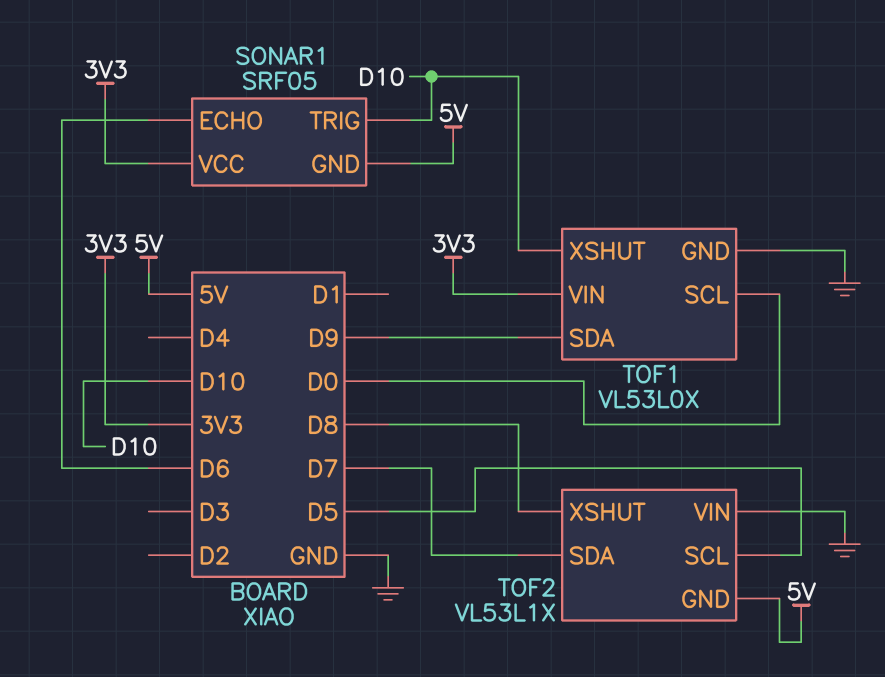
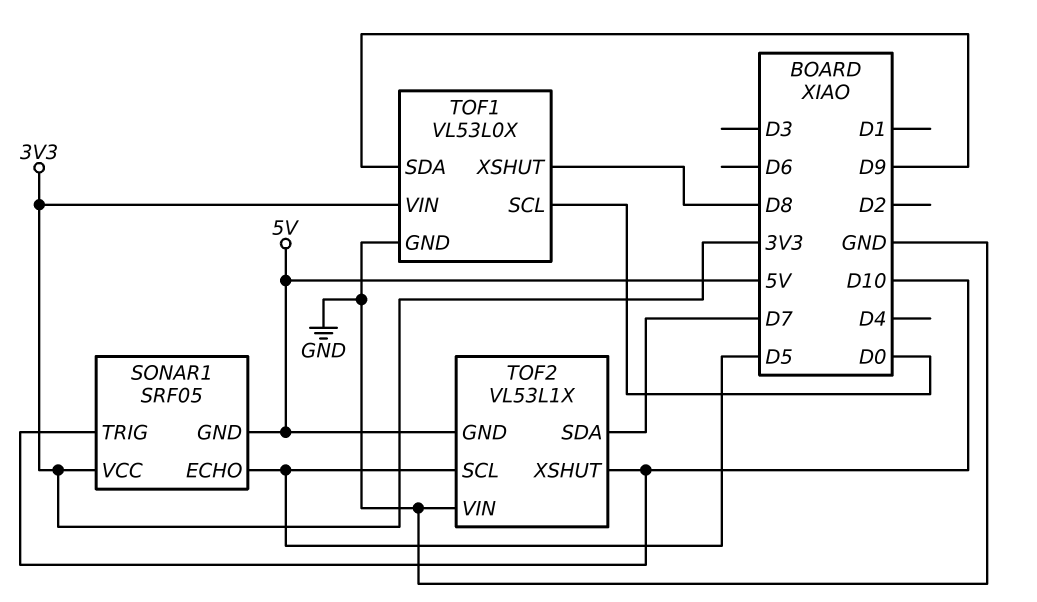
SONAR1 pin ECHO: D6 -> D5
TOF1 pin XSHUT: D10 -> D8
TOF2 pin XSHUT: D8 -> D10

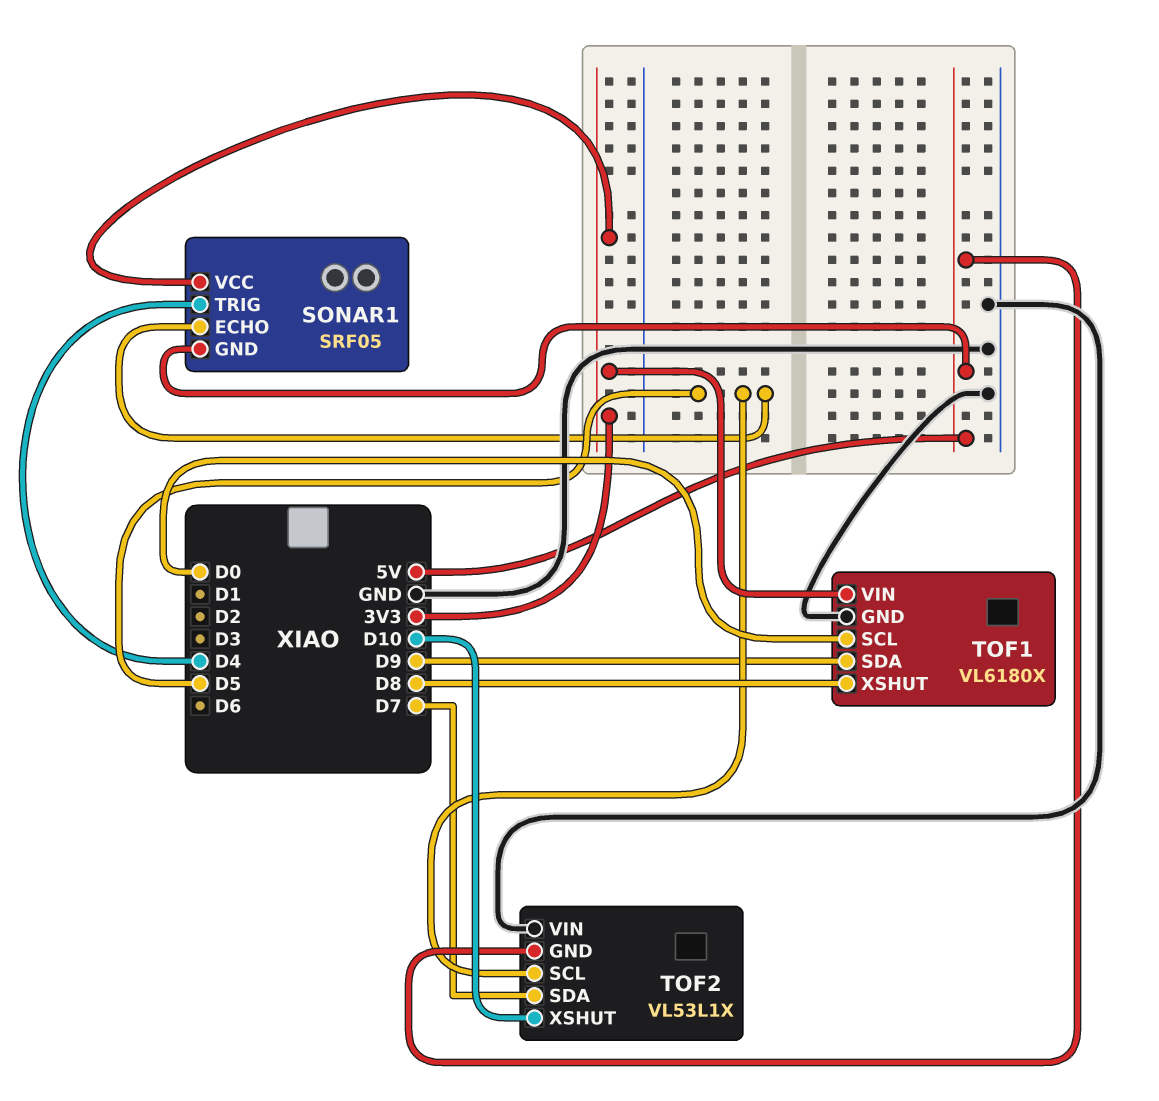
SONAR1 pin TRIG: D10 -> D4
TOF1: VL53L0X -> VL6180X

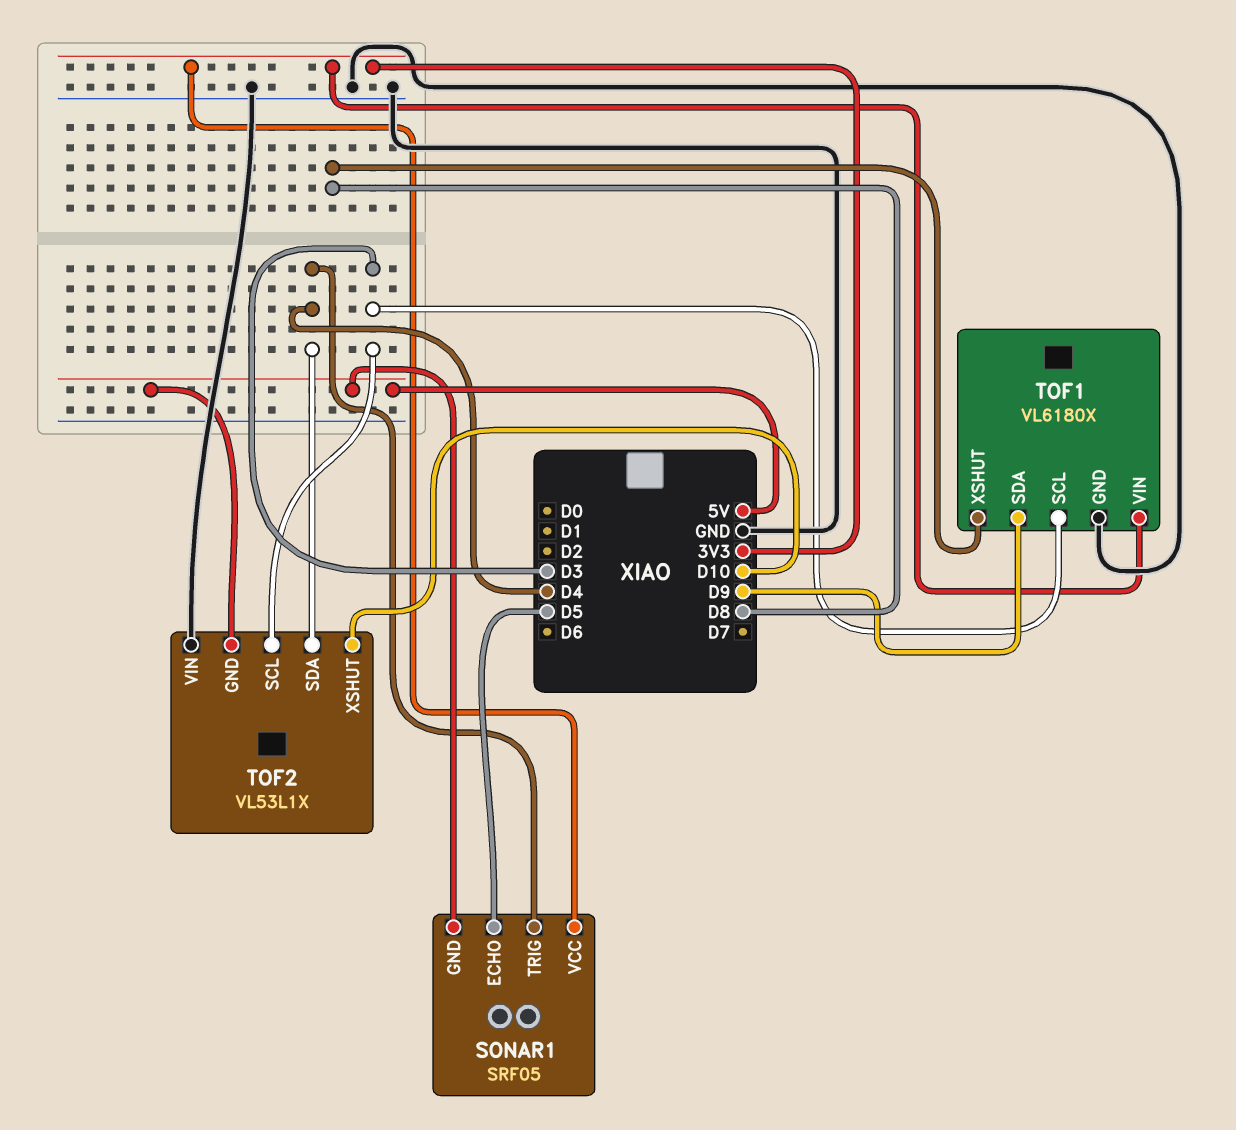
TOF1 pin SCL: D0 -> D3
TOF2 pin SCL: D5 -> D3
TOF2 pin SDA: D7 -> D4

